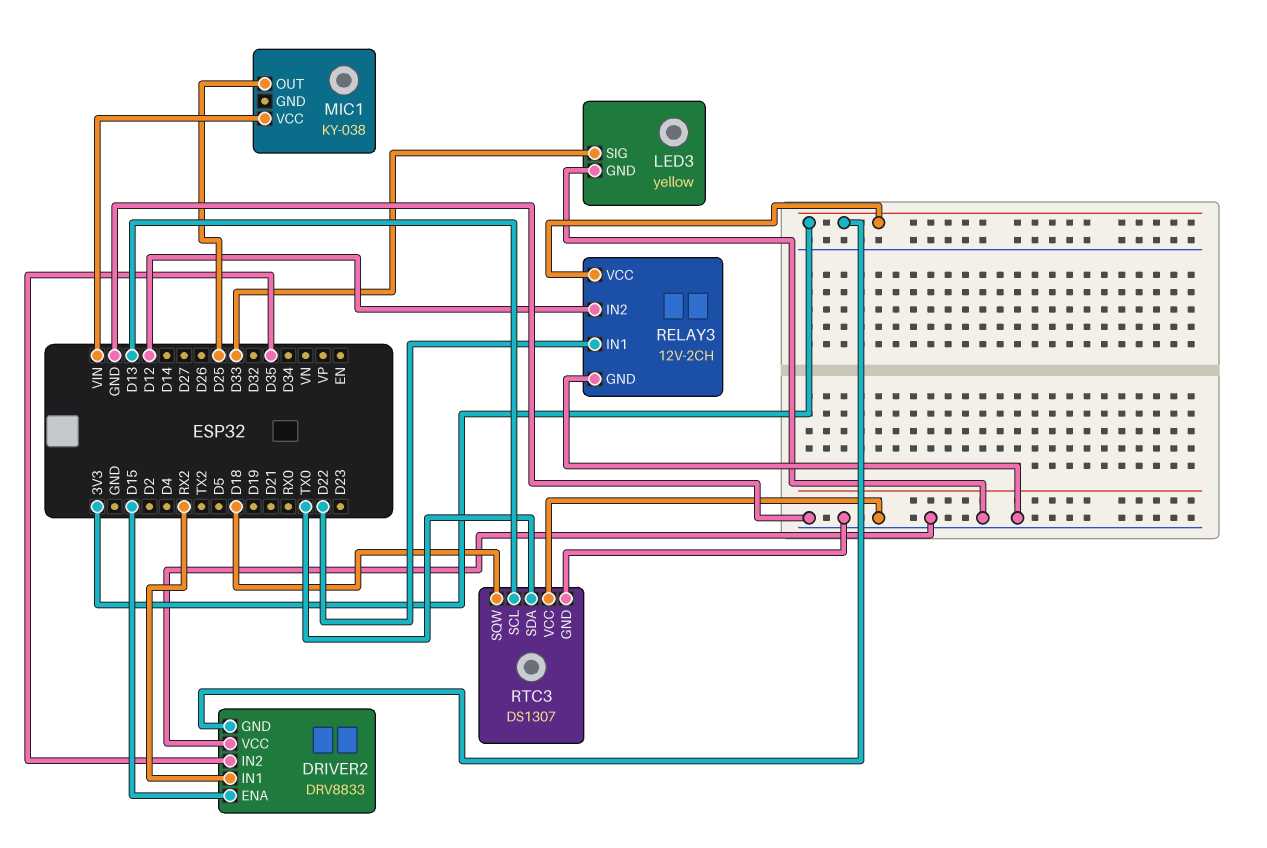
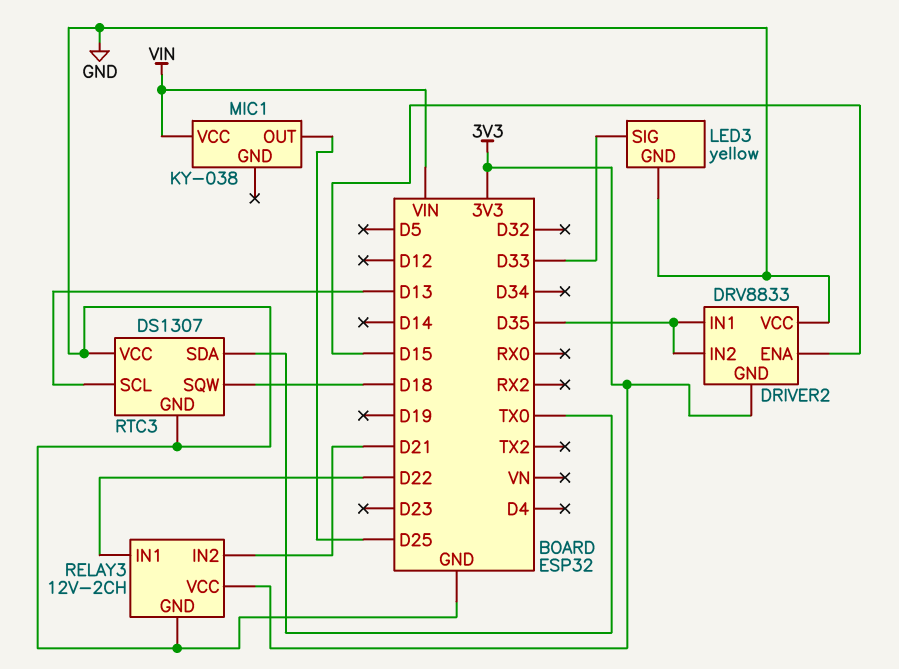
DRIVER2 pin IN1: RX2 -> D35
RELAY3 pin IN2: D12 -> D21

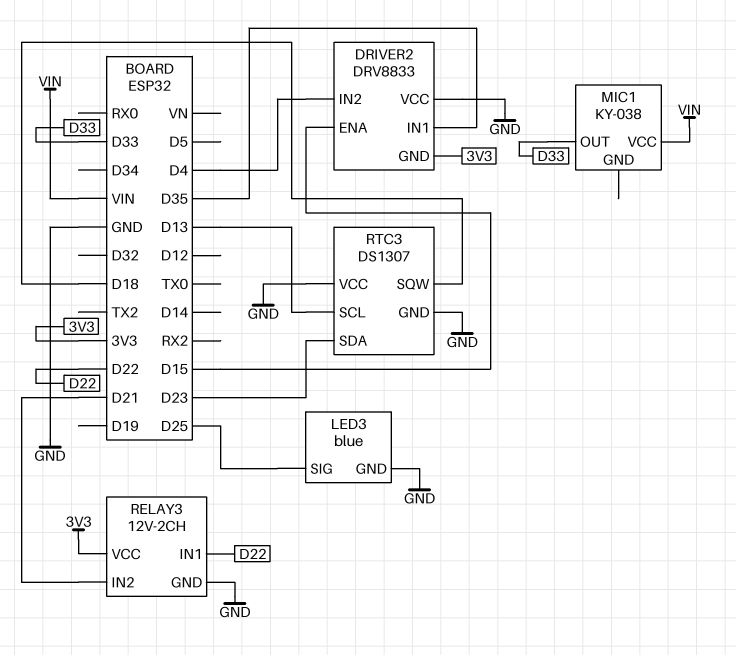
DRIVER2 pin IN2: D35 -> D4
LED3: yellow -> blue
LED3 pin SIG: D33 -> D25
MIC1 pin OUT: D25 -> D33
RTC3 pin SDA: TX0 -> D23

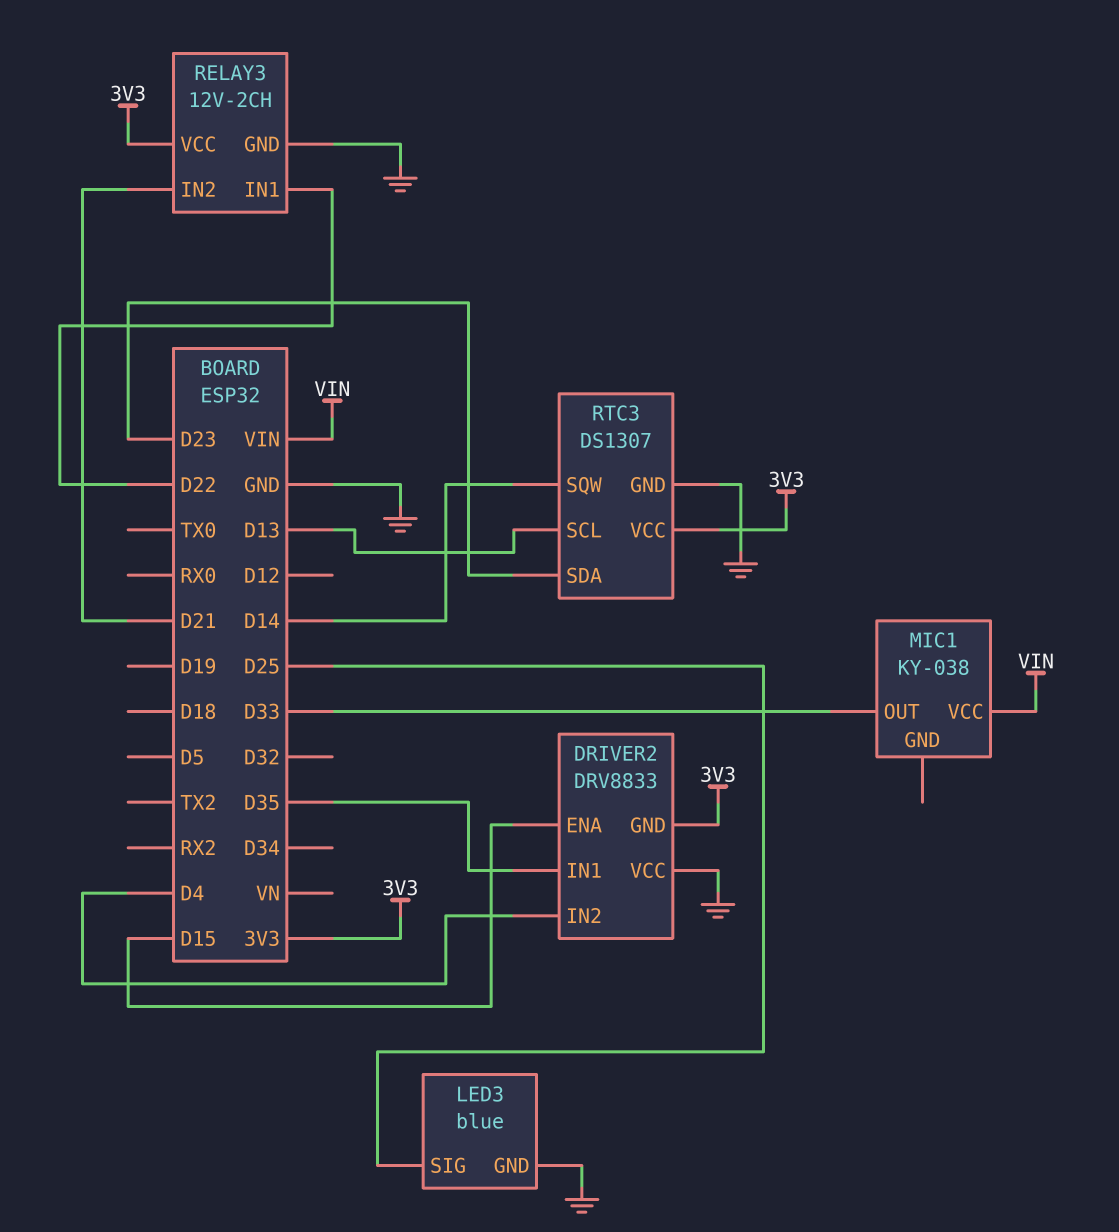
RTC3 pin SQW: D18 -> D14
RTC3 pin VCC: GND -> 3V3

